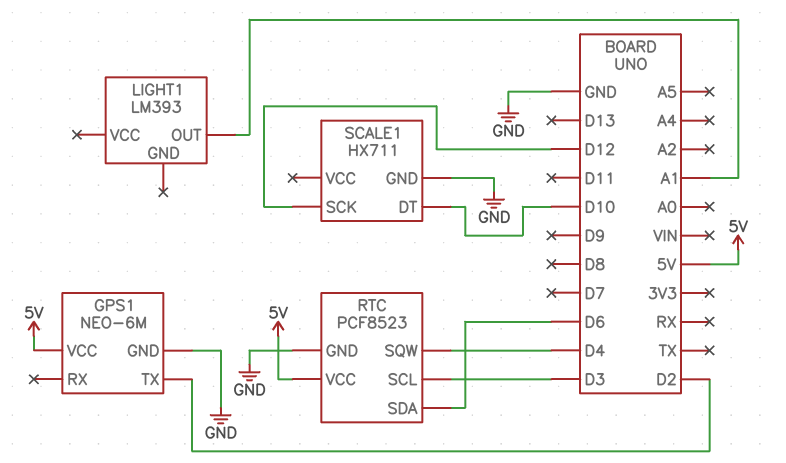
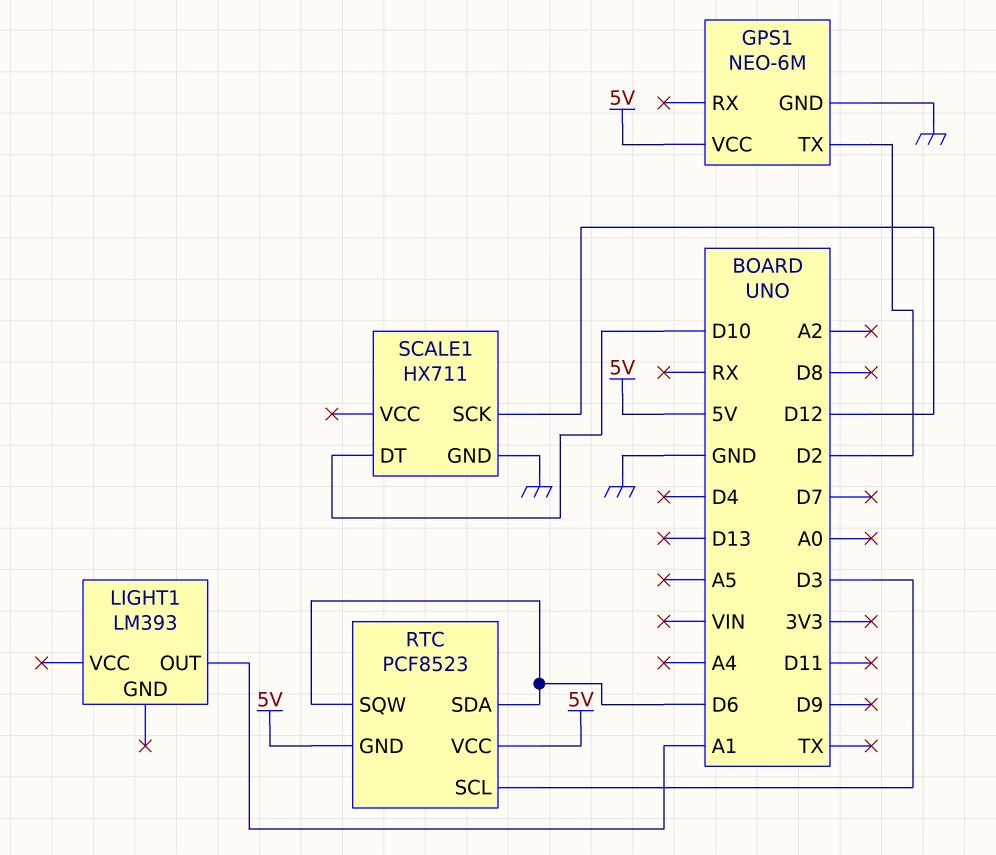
RTC pin GND: GND -> 5V
RTC pin SQW: D4 -> D6

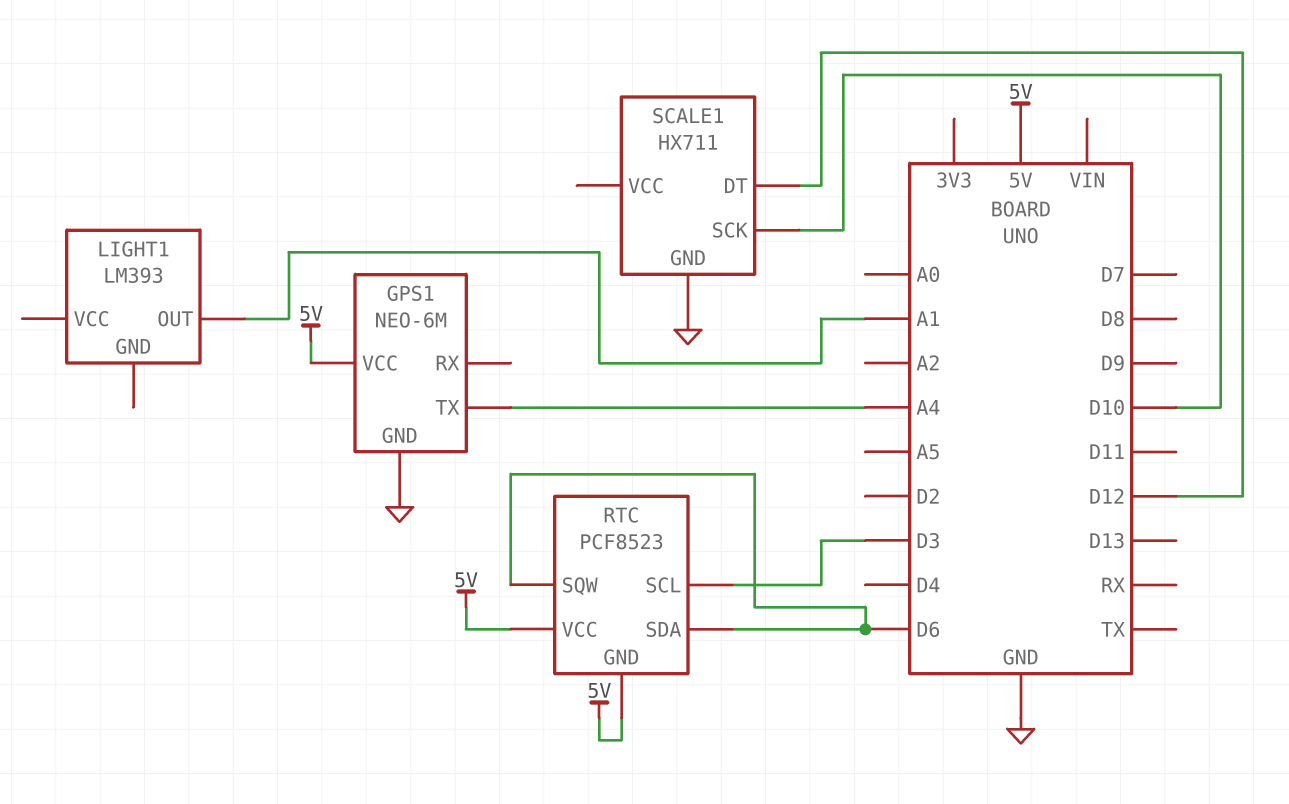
GPS1 pin TX: D2 -> A4
SCALE1 pin DT: D10 -> D12
SCALE1 pin SCK: D12 -> D10

